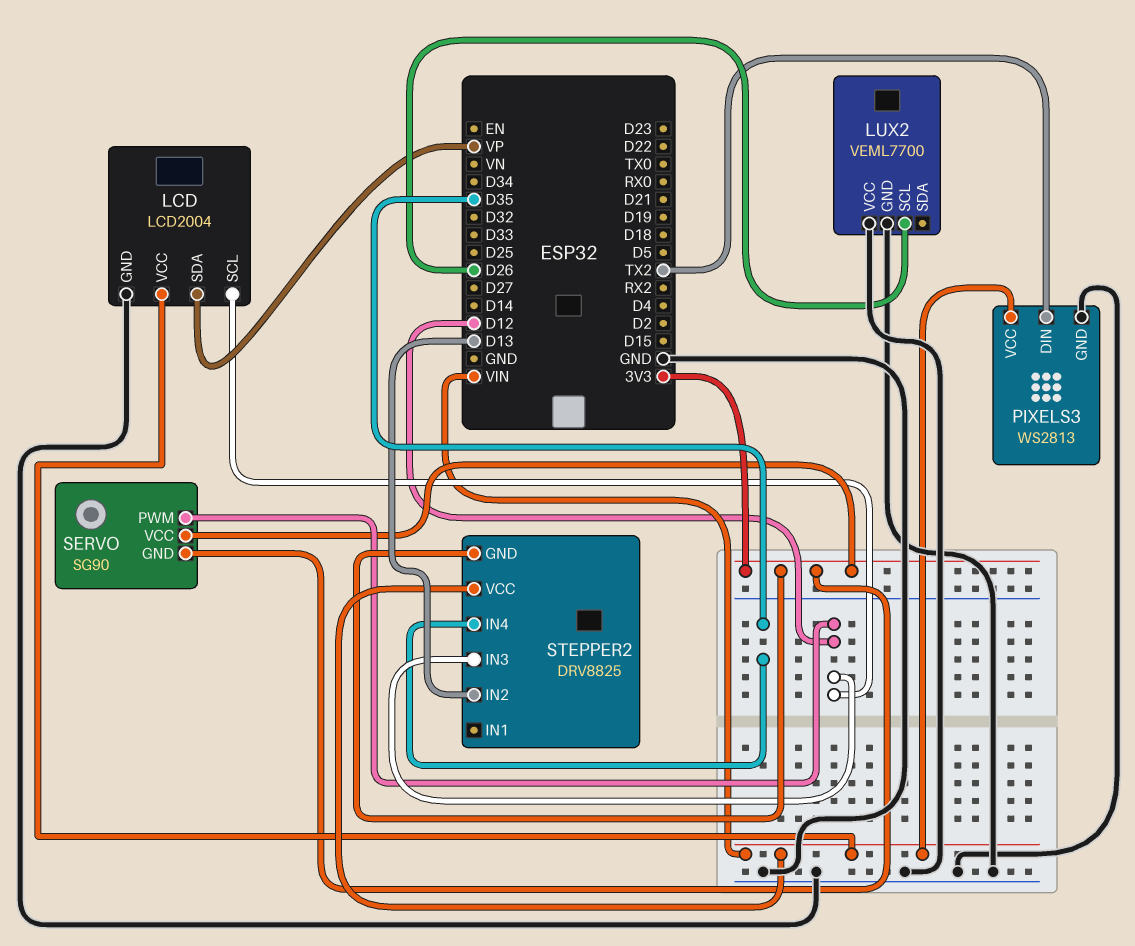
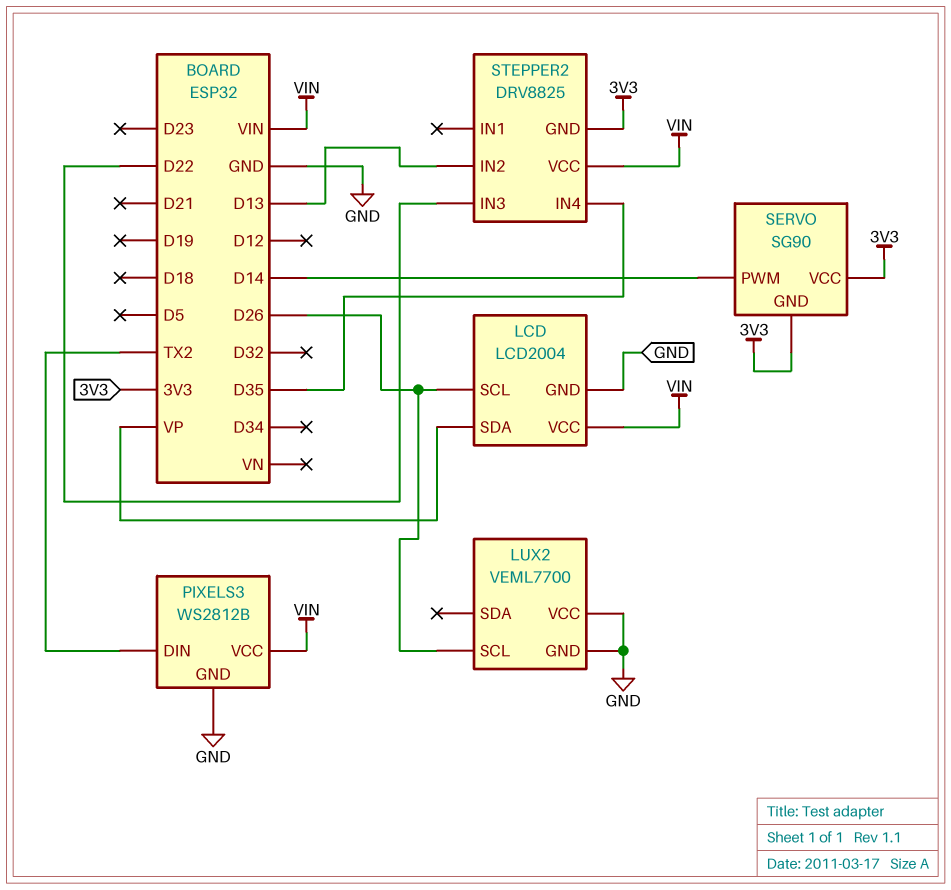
LCD pin SCL: D12 -> D26
PIXELS3: WS2813 -> WS2812B
SERVO pin PWM: D12 -> D14
STEPPER2 pin IN3: D12 -> D22

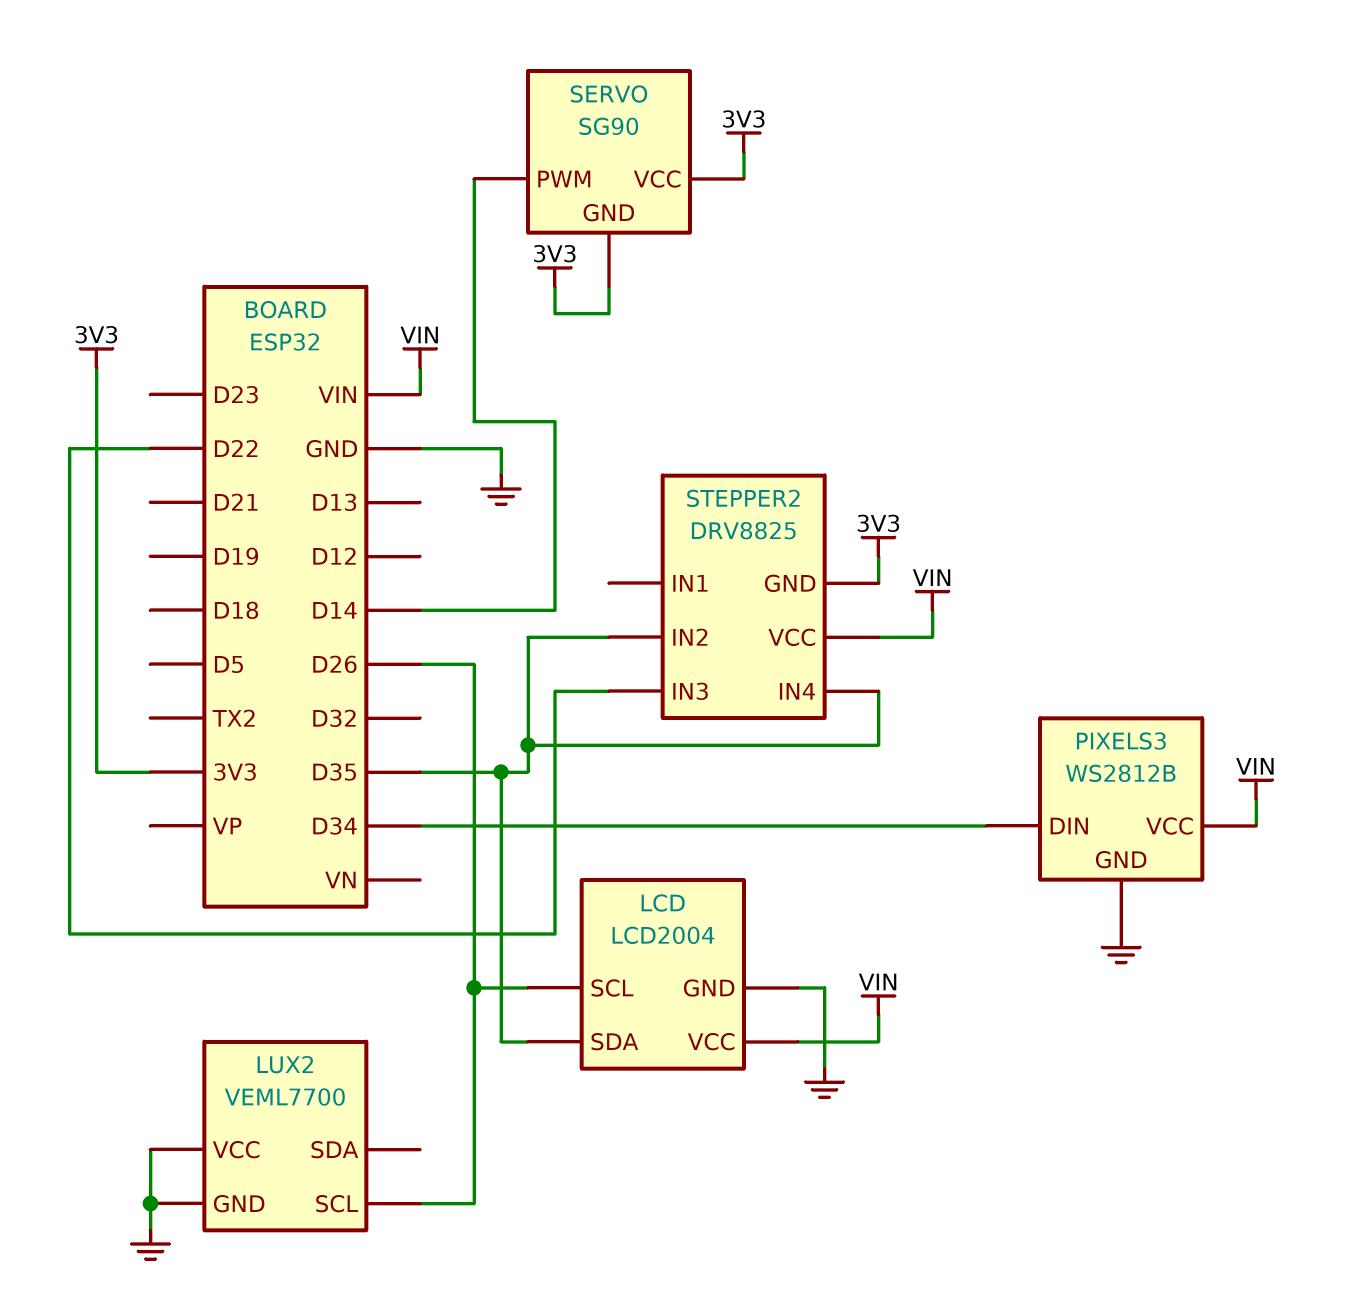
LCD pin SDA: VP -> D35
PIXELS3 pin DIN: TX2 -> D34
STEPPER2 pin IN2: D13 -> D35

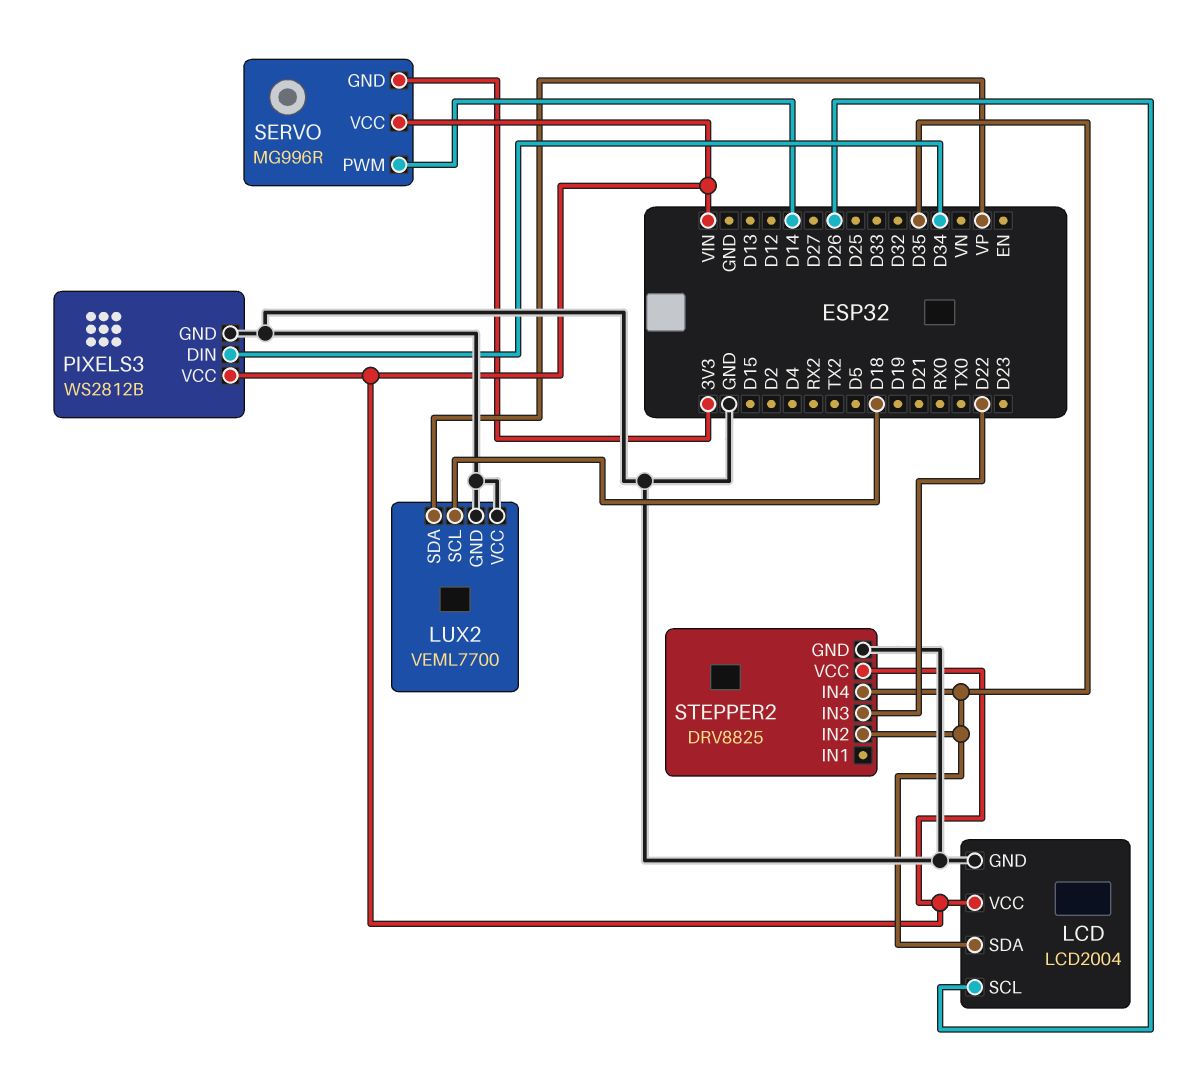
LUX2 pin SCL: D26 -> D18
LUX2 pin SDA: none -> VP
SERVO: SG90 -> MG996R
SERVO pin VCC: 3V3 -> VIN
STEPPER2 pin GND: 3V3 -> GND

